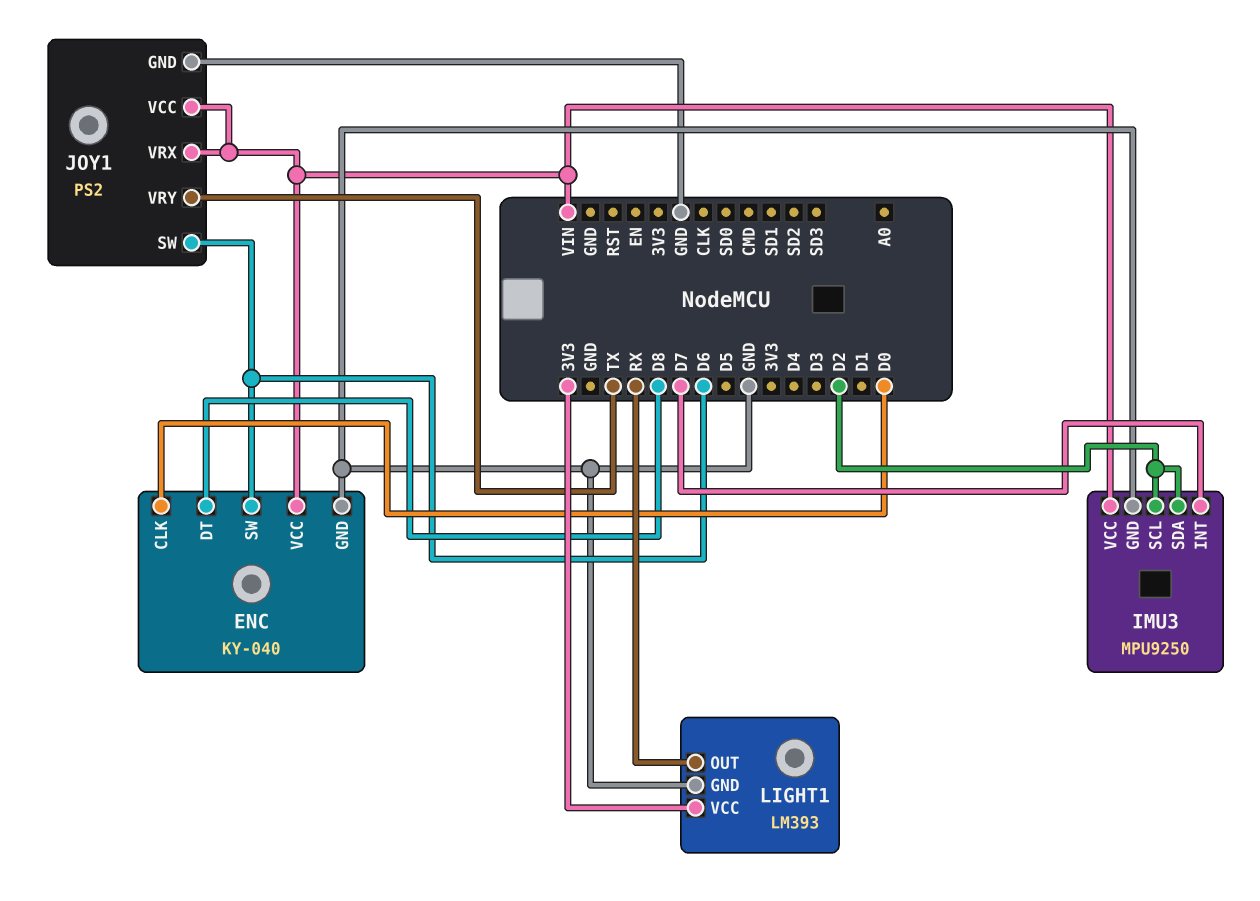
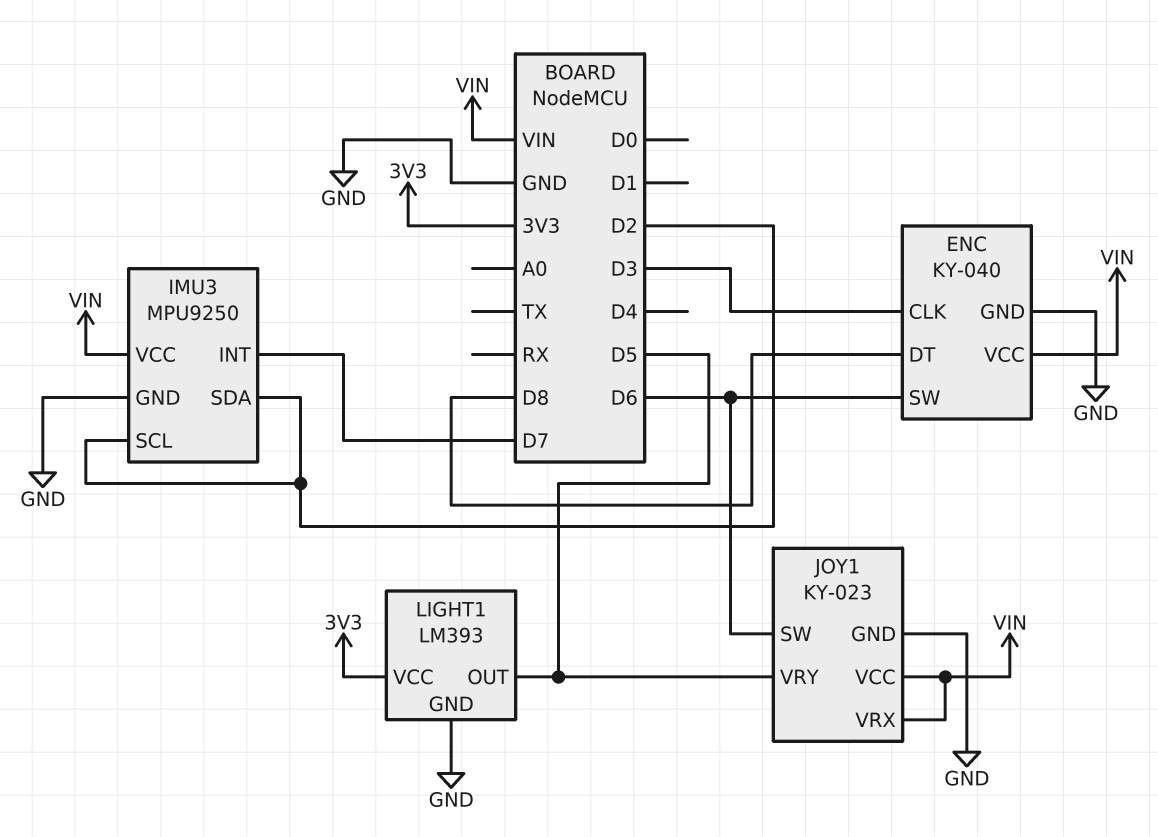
ENC pin CLK: D0 -> D3
JOY1: PS2 -> KY-023
JOY1 pin VRY: TX -> D5
LIGHT1 pin OUT: RX -> D5

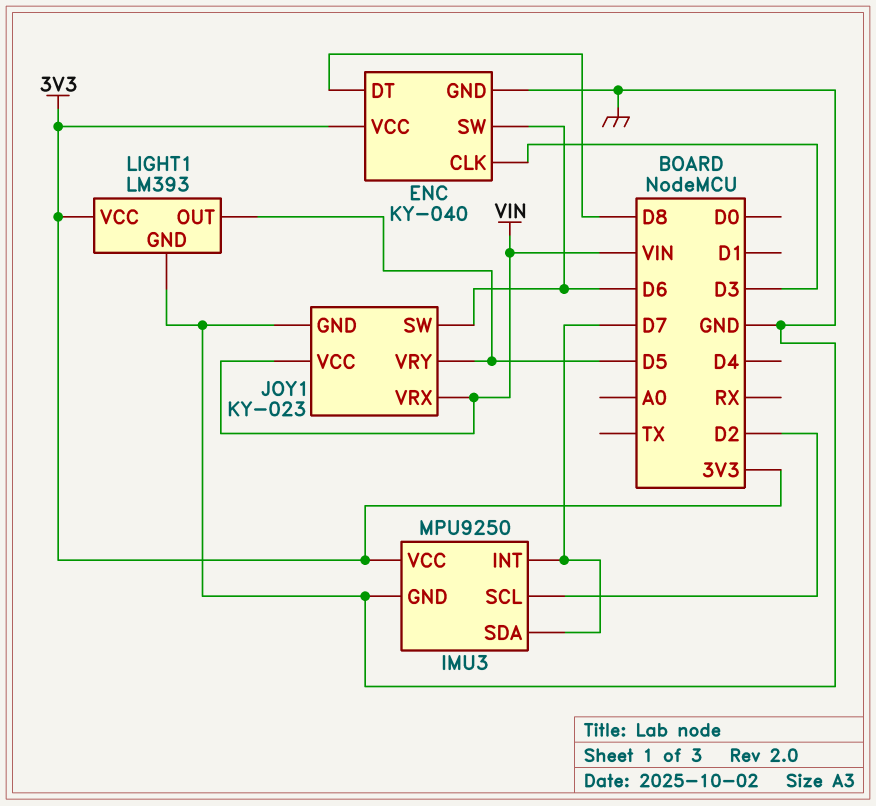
ENC pin VCC: VIN -> 3V3
IMU3 pin SDA: D2 -> D7
IMU3 pin VCC: VIN -> 3V3

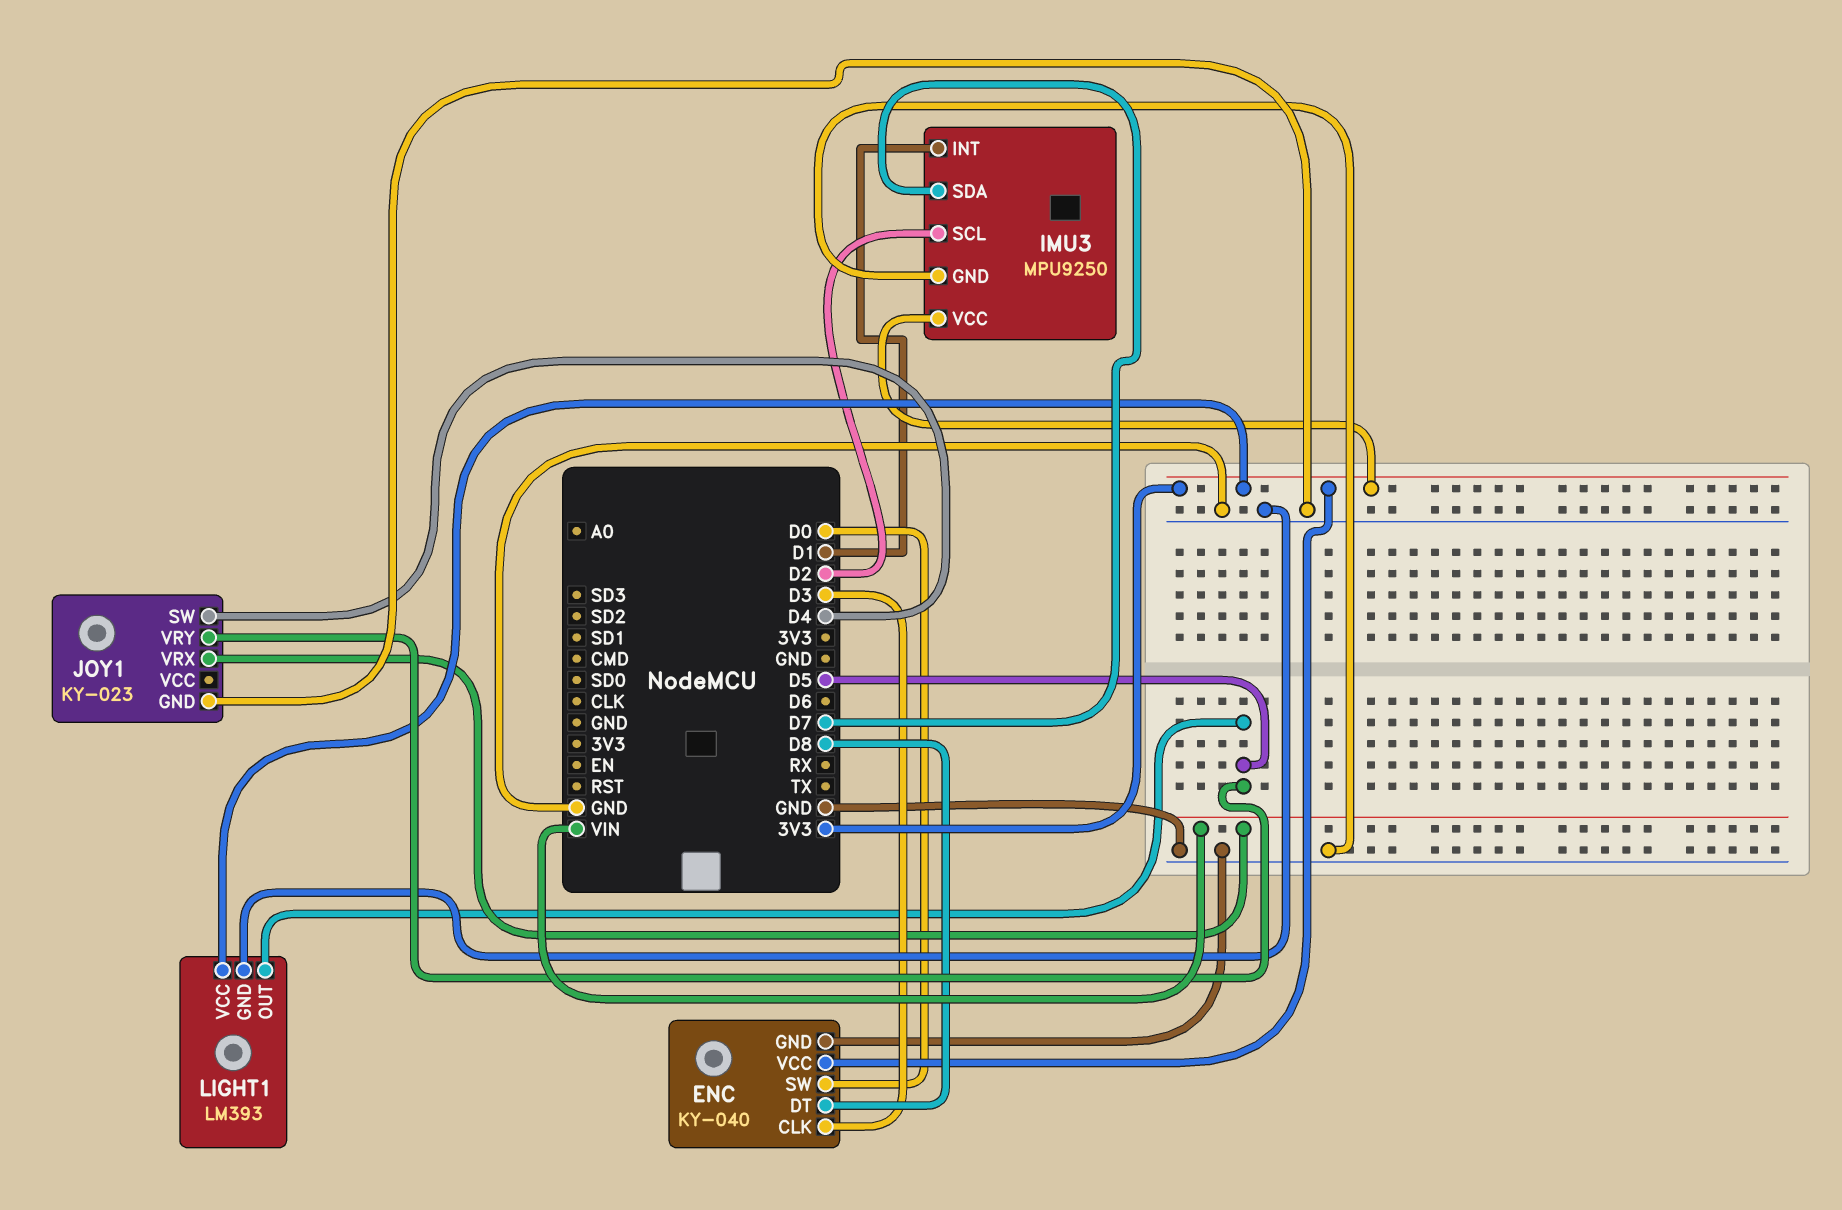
ENC pin SW: D6 -> D0
IMU3 pin INT: D7 -> D1
JOY1 pin SW: D6 -> D4
JOY1 pin VCC: VIN -> none

